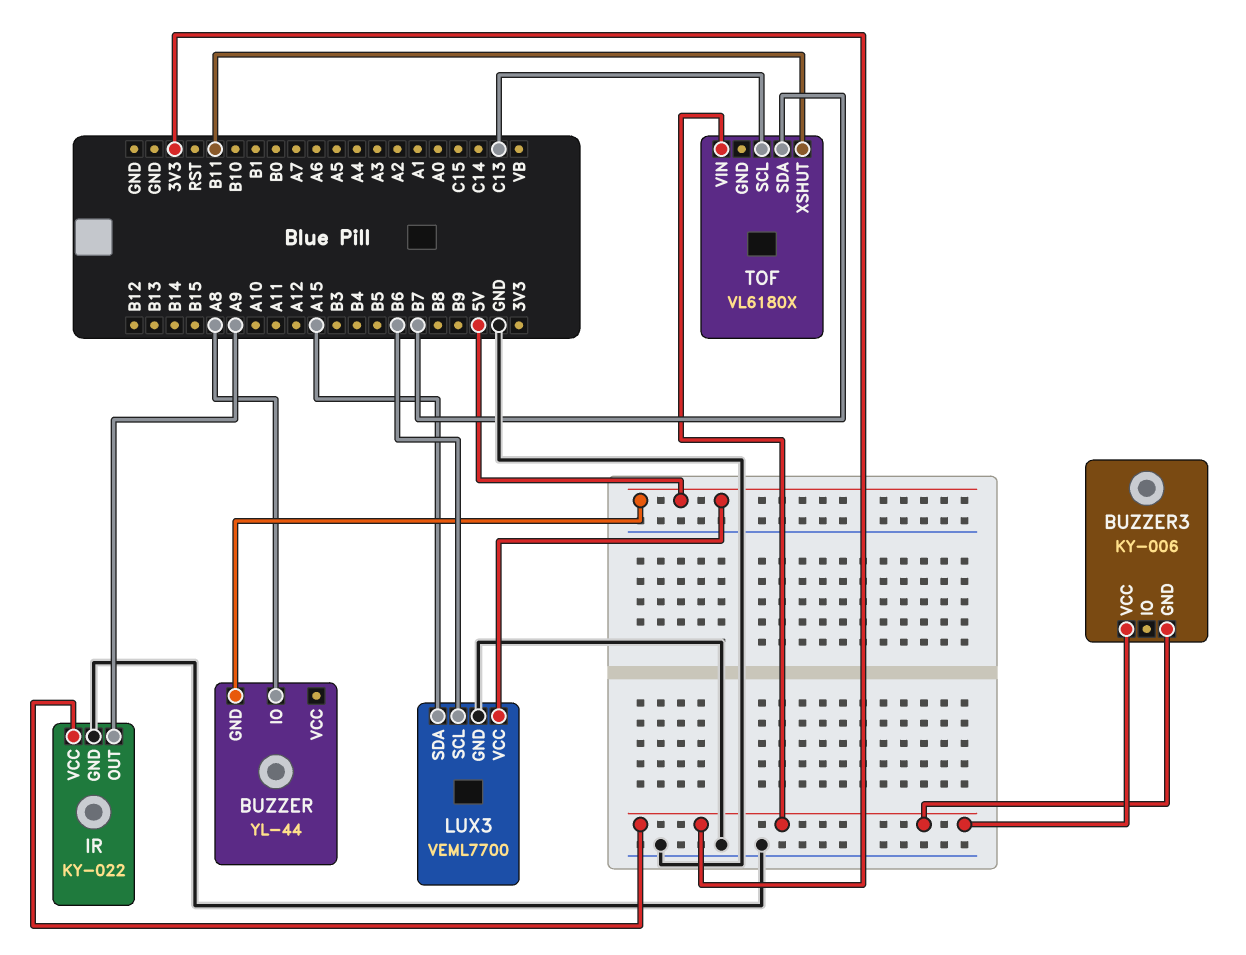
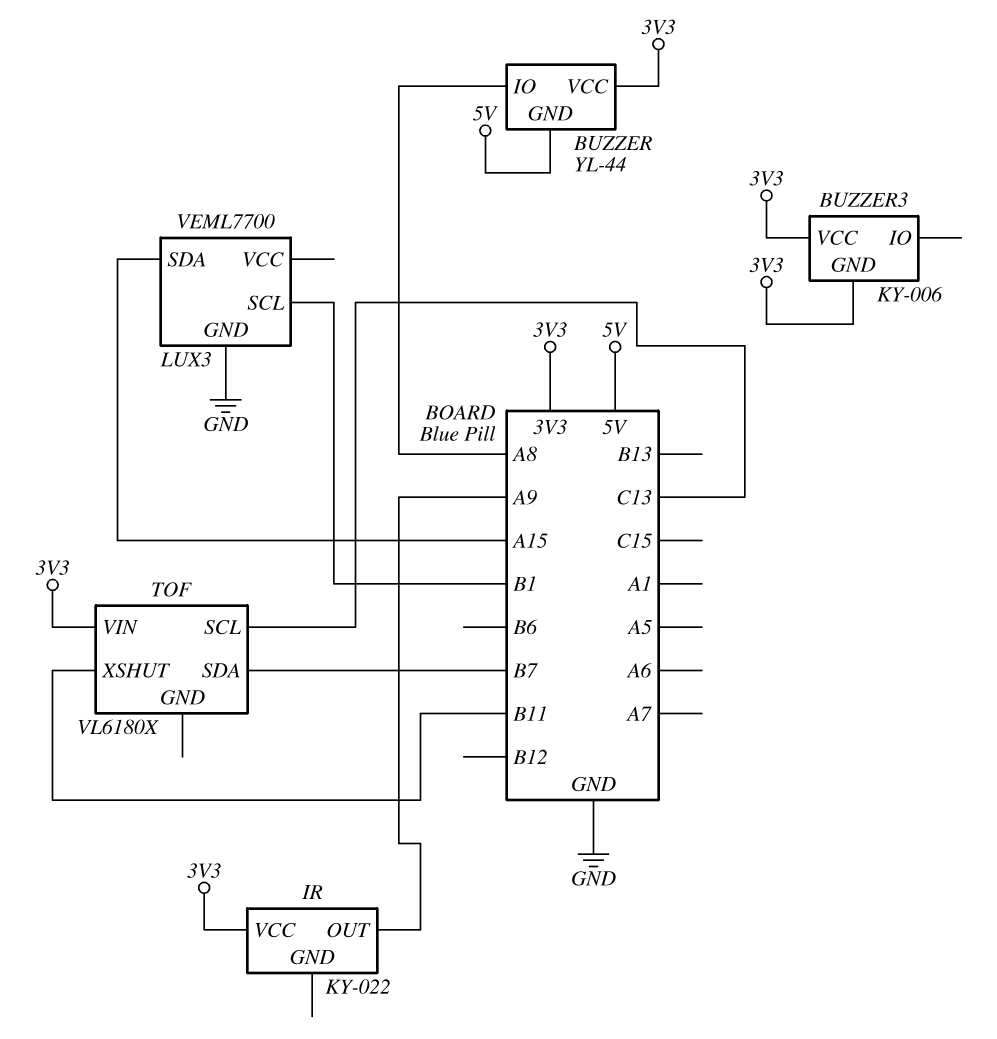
BUZZER pin VCC: none -> 3V3
IR pin GND: GND -> none
LUX3 pin SCL: B6 -> B1
LUX3 pin VCC: 5V -> none

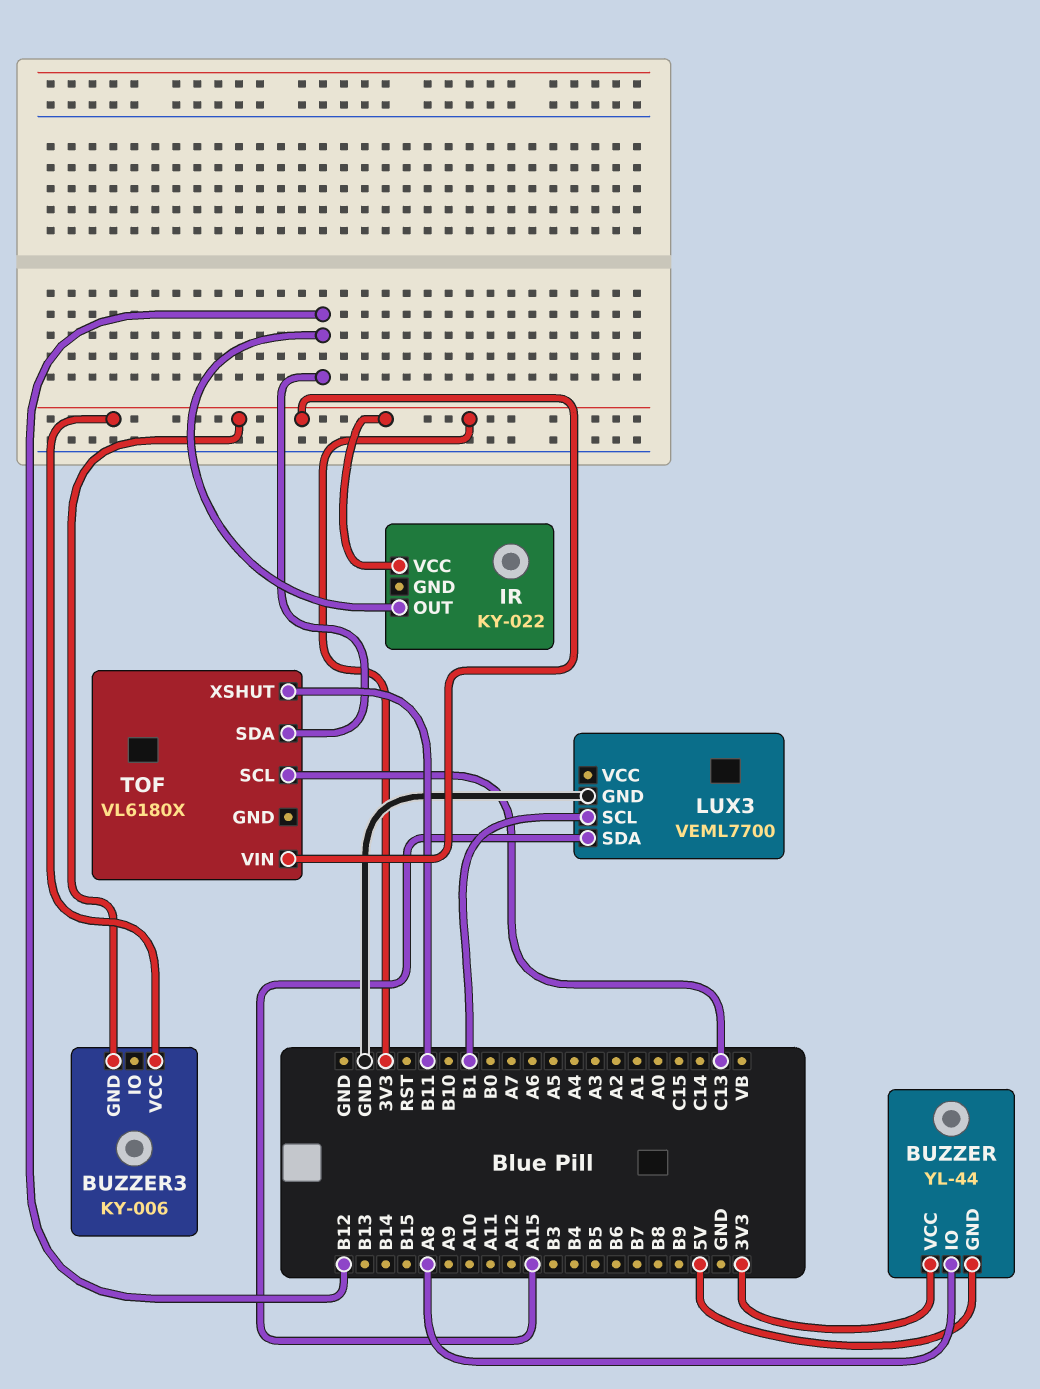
IR pin OUT: A9 -> B12
TOF pin SDA: B7 -> B12

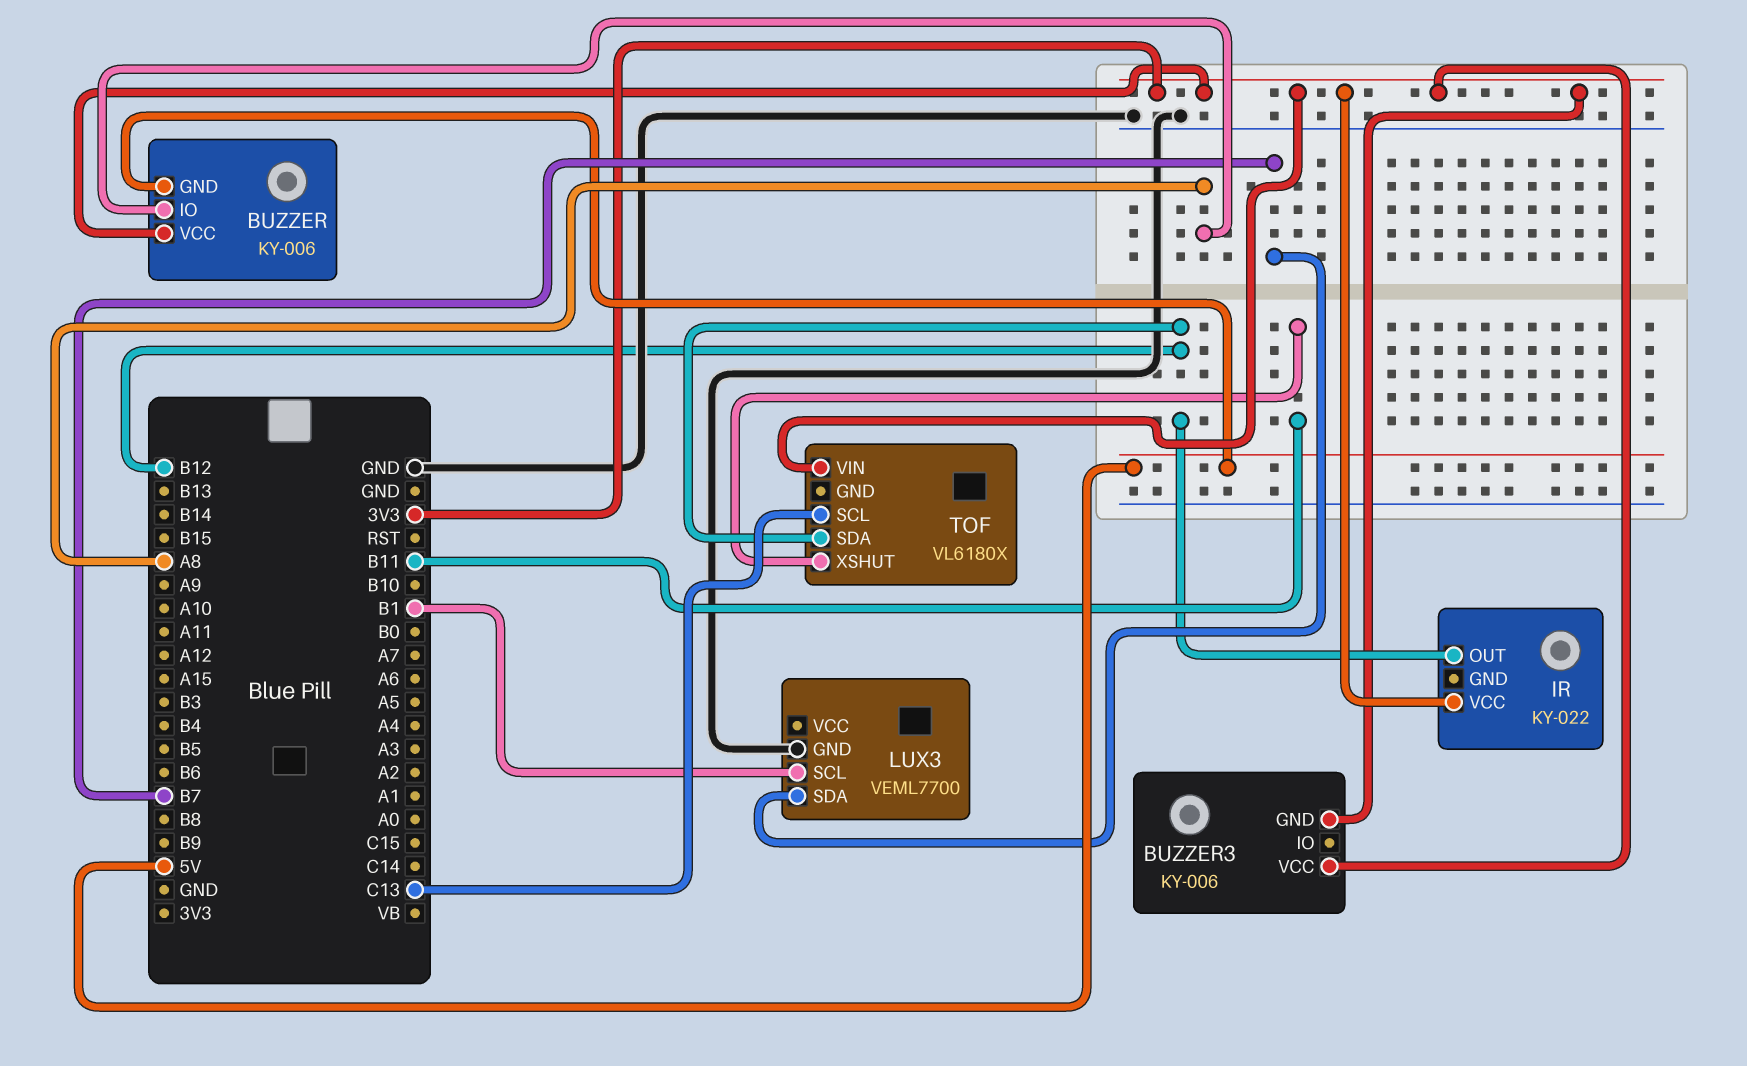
BUZZER: YL-44 -> KY-006
LUX3 pin SDA: A15 -> B7

